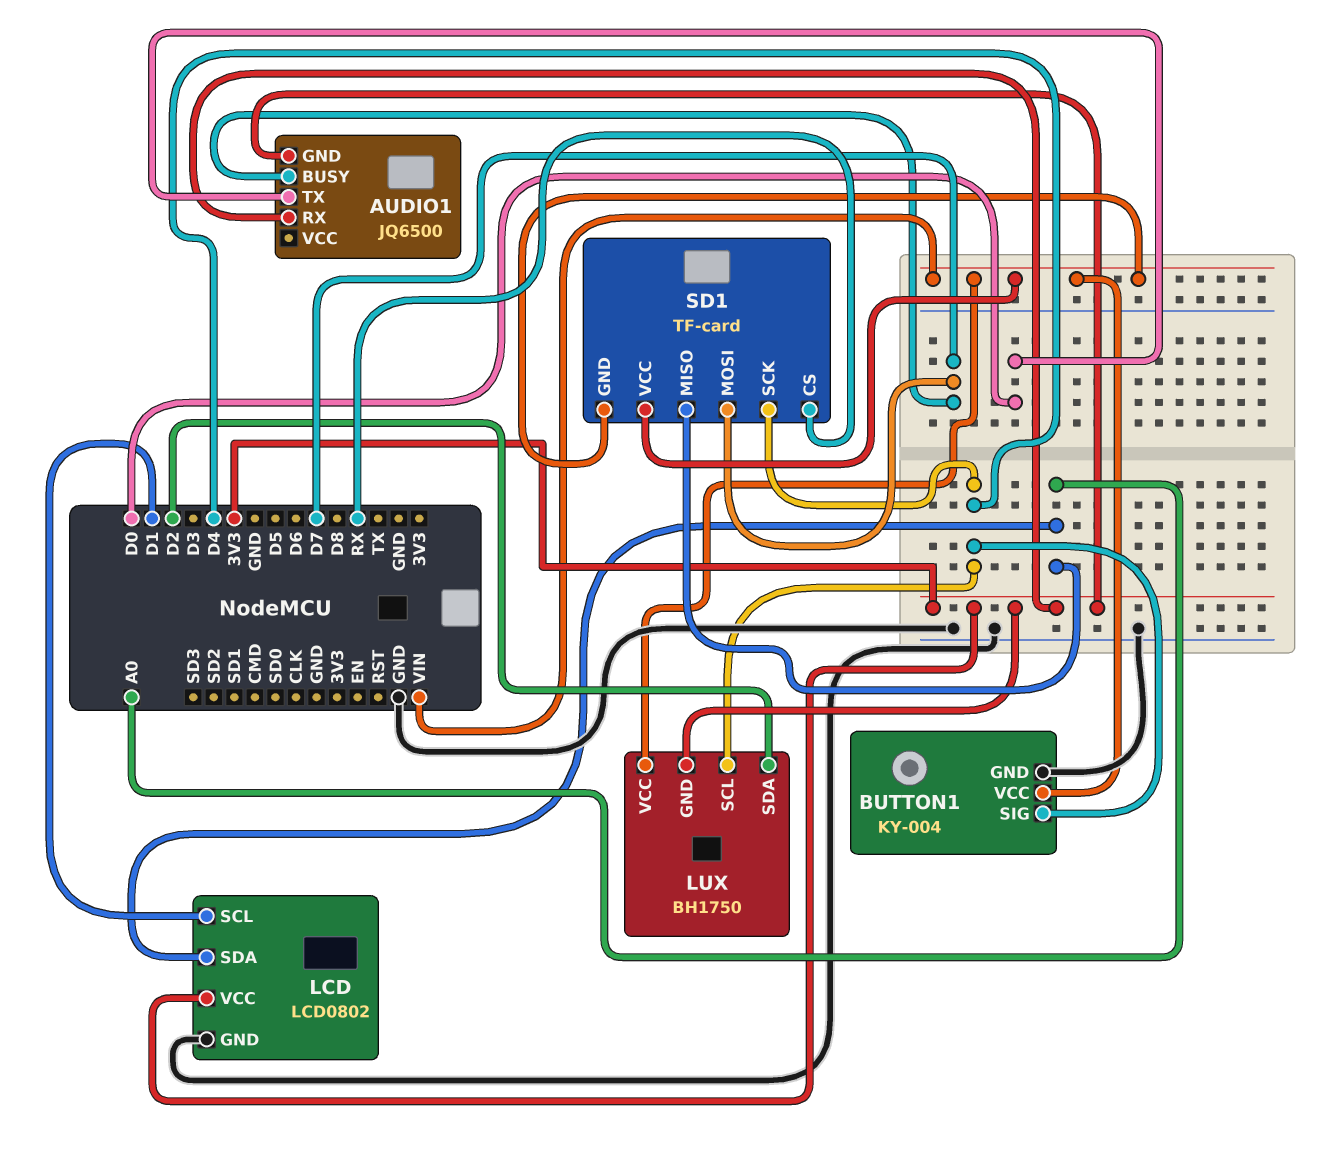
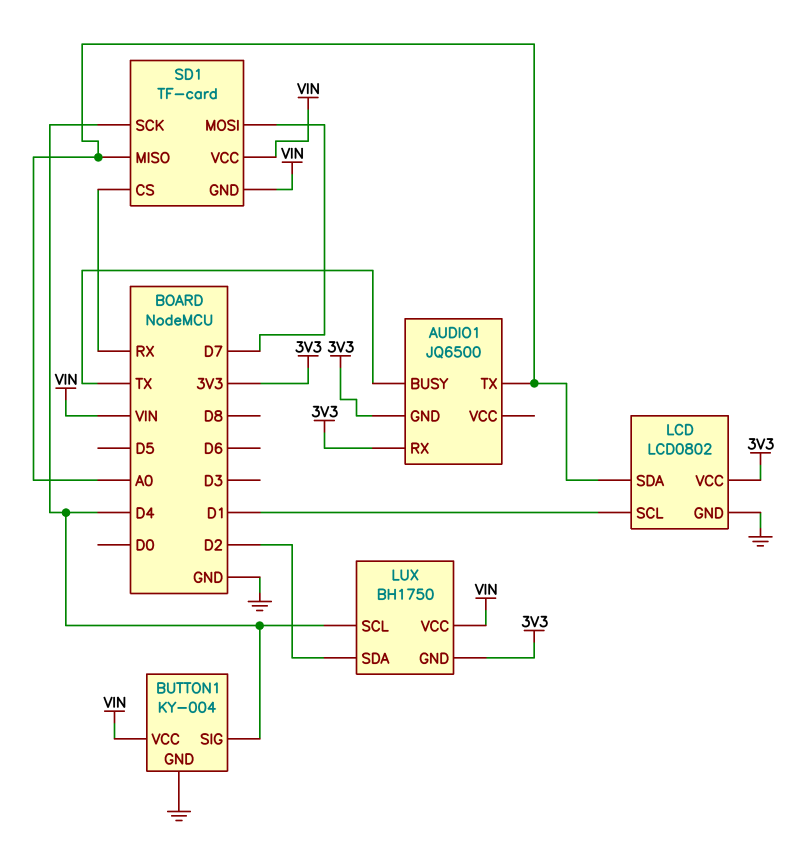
AUDIO1 pin BUSY: D7 -> TX
AUDIO1 pin TX: D0 -> A0

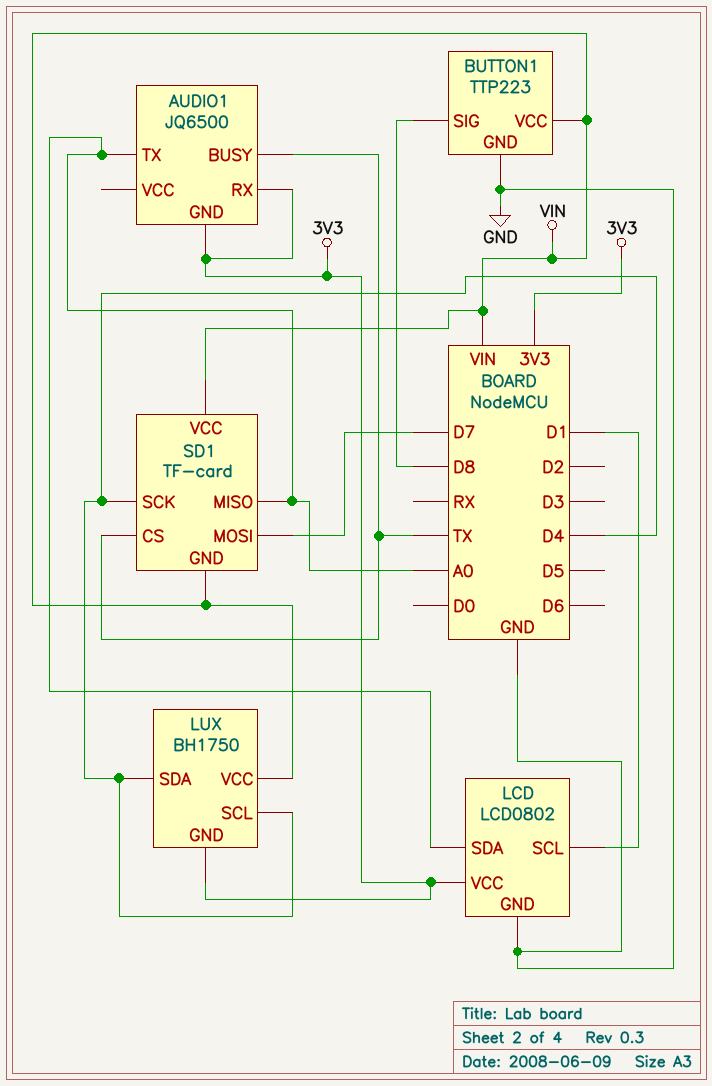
BUTTON1: KY-004 -> TTP223
BUTTON1 pin SIG: D4 -> D8
LUX pin SDA: D2 -> D4
SD1 pin CS: RX -> TX

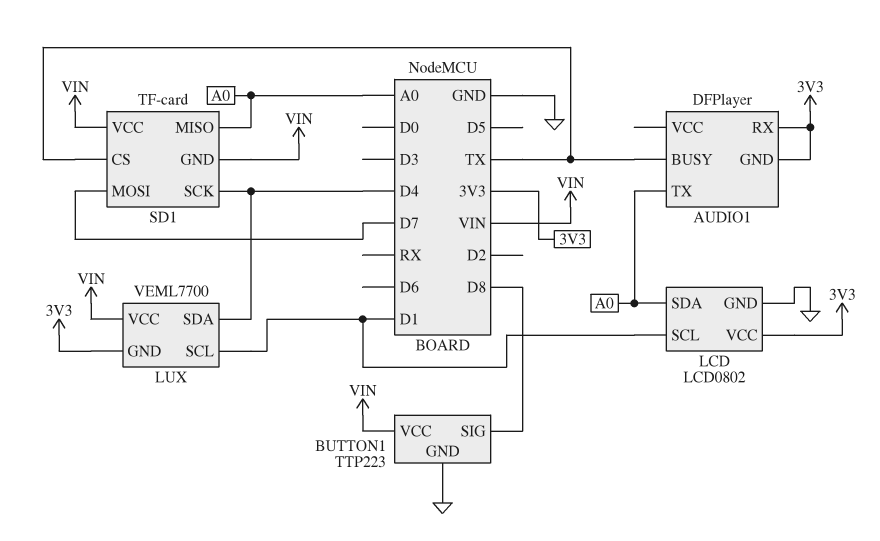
AUDIO1: JQ6500 -> DFPlayer
LUX: BH1750 -> VEML7700
LUX pin SCL: D4 -> D1

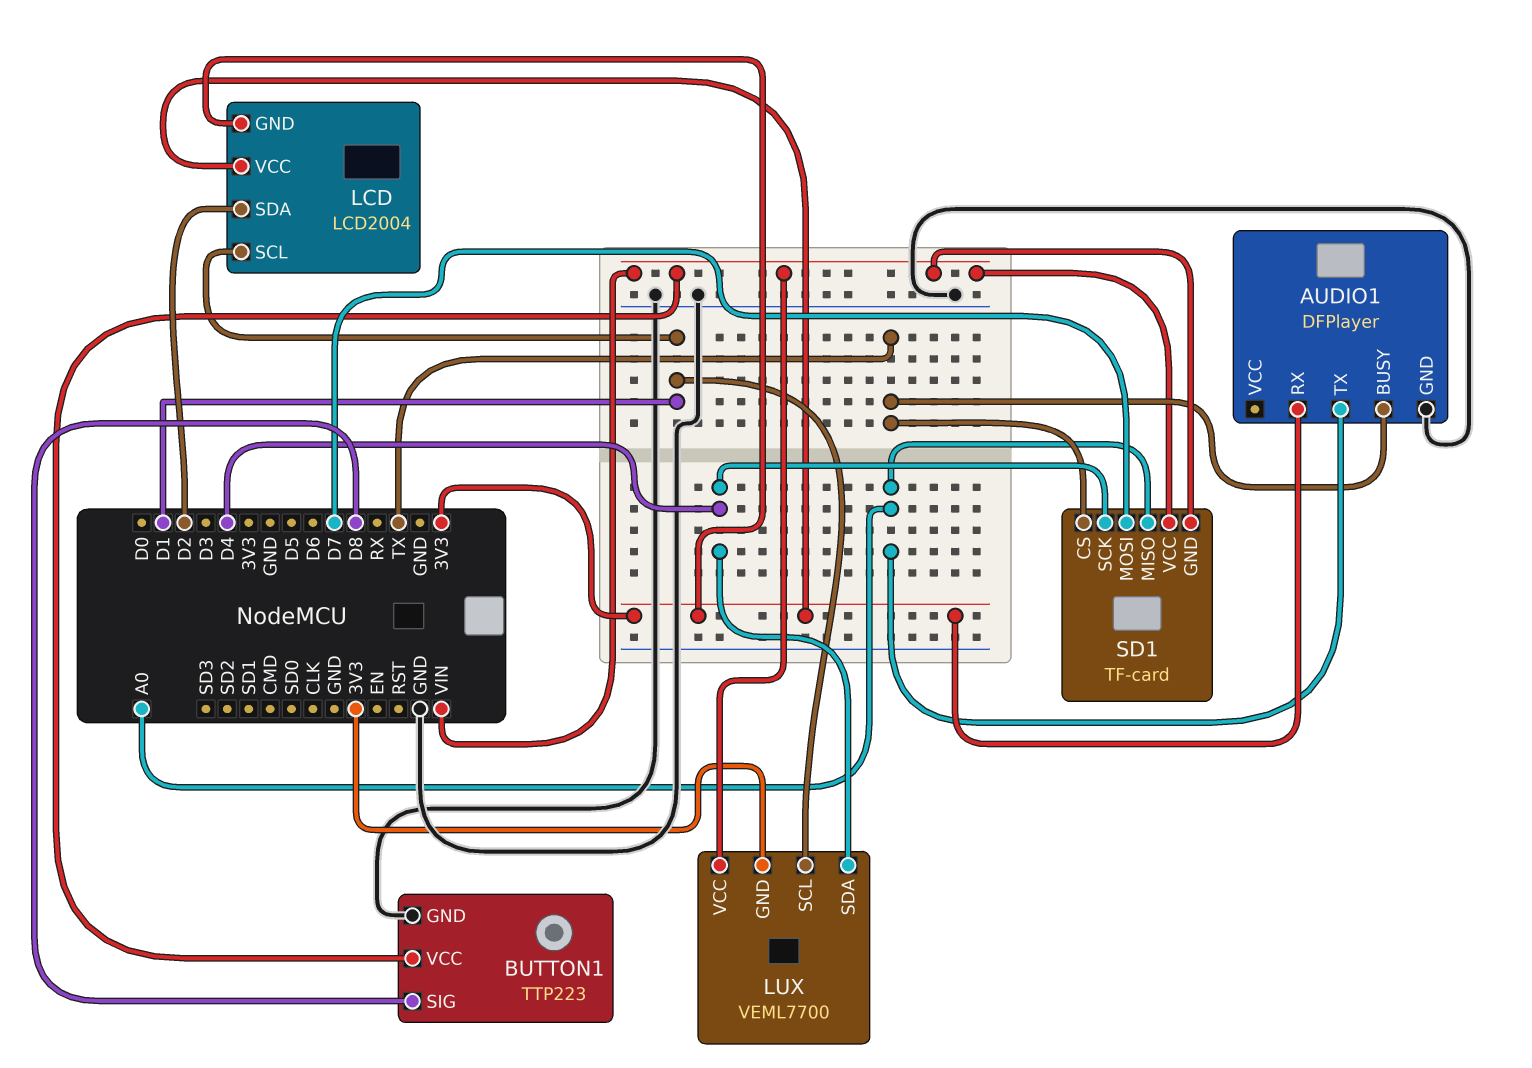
AUDIO1 pin GND: 3V3 -> GND
LCD: LCD0802 -> LCD2004
LCD pin GND: GND -> 3V3
LCD pin SDA: A0 -> D2

